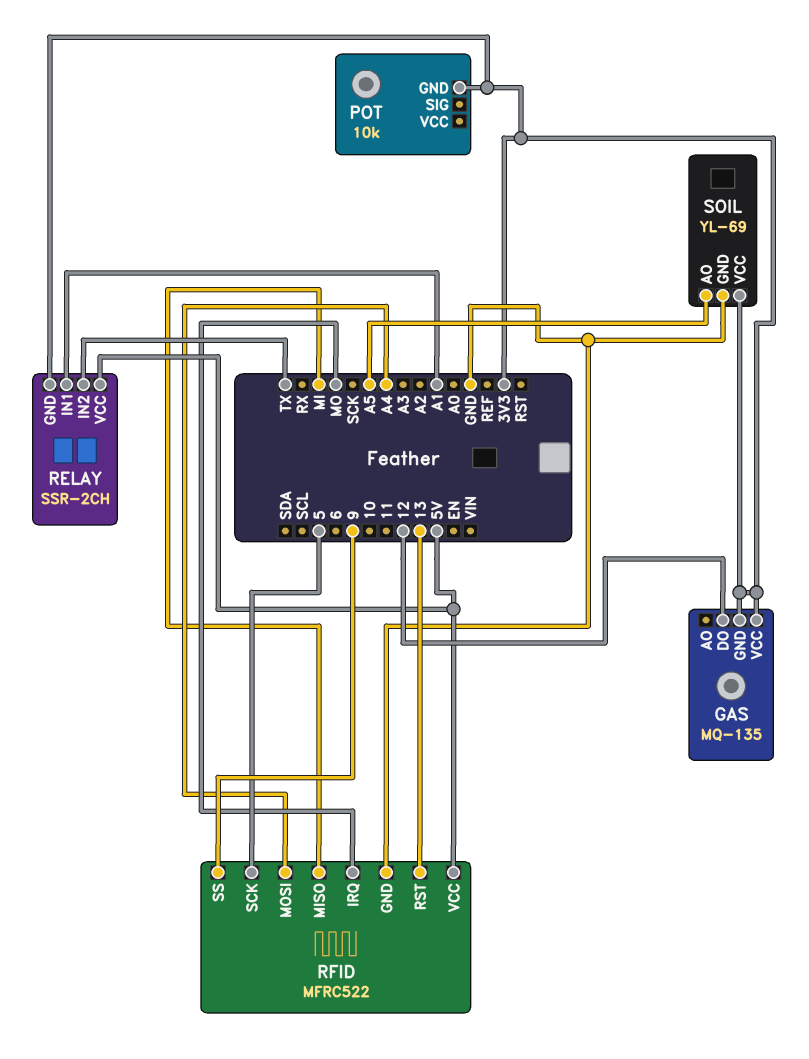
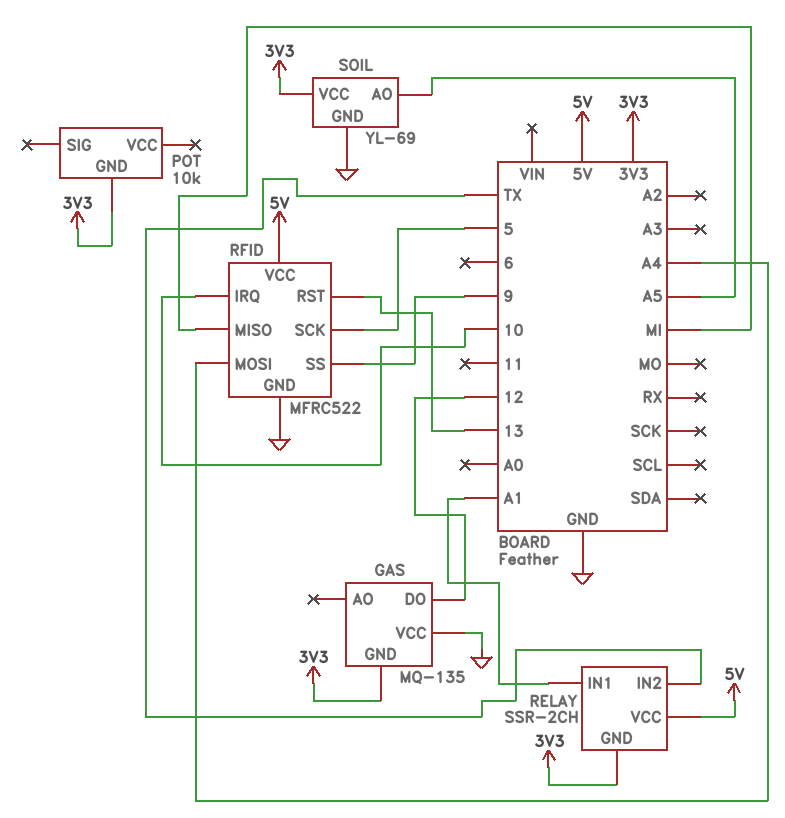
GAS pin VCC: 3V3 -> GND
RFID pin IRQ: MO -> 10

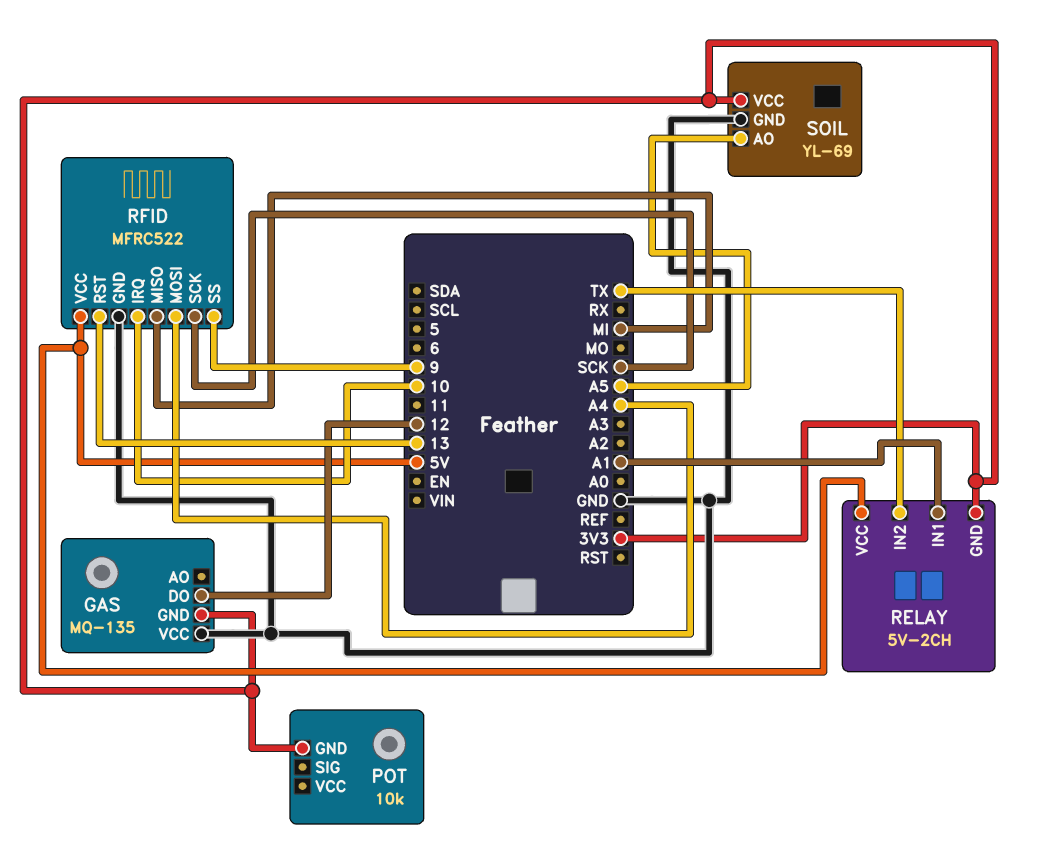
RELAY: SSR-2CH -> 5V-2CH
RFID pin SCK: 5 -> SCK

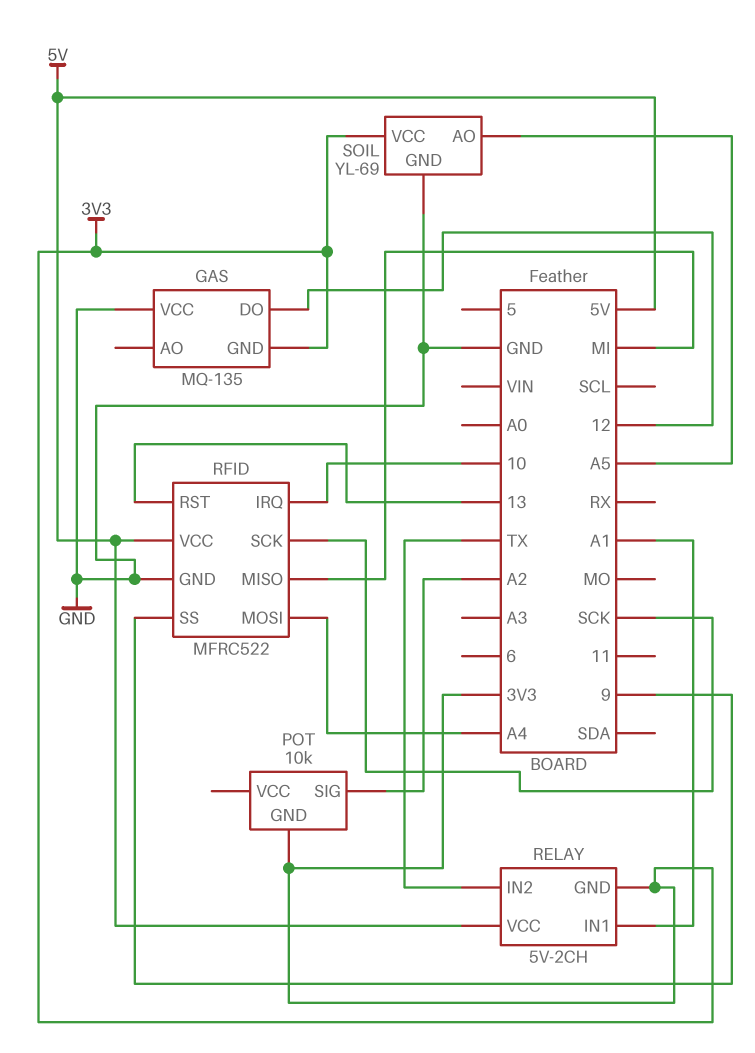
POT pin SIG: none -> A2

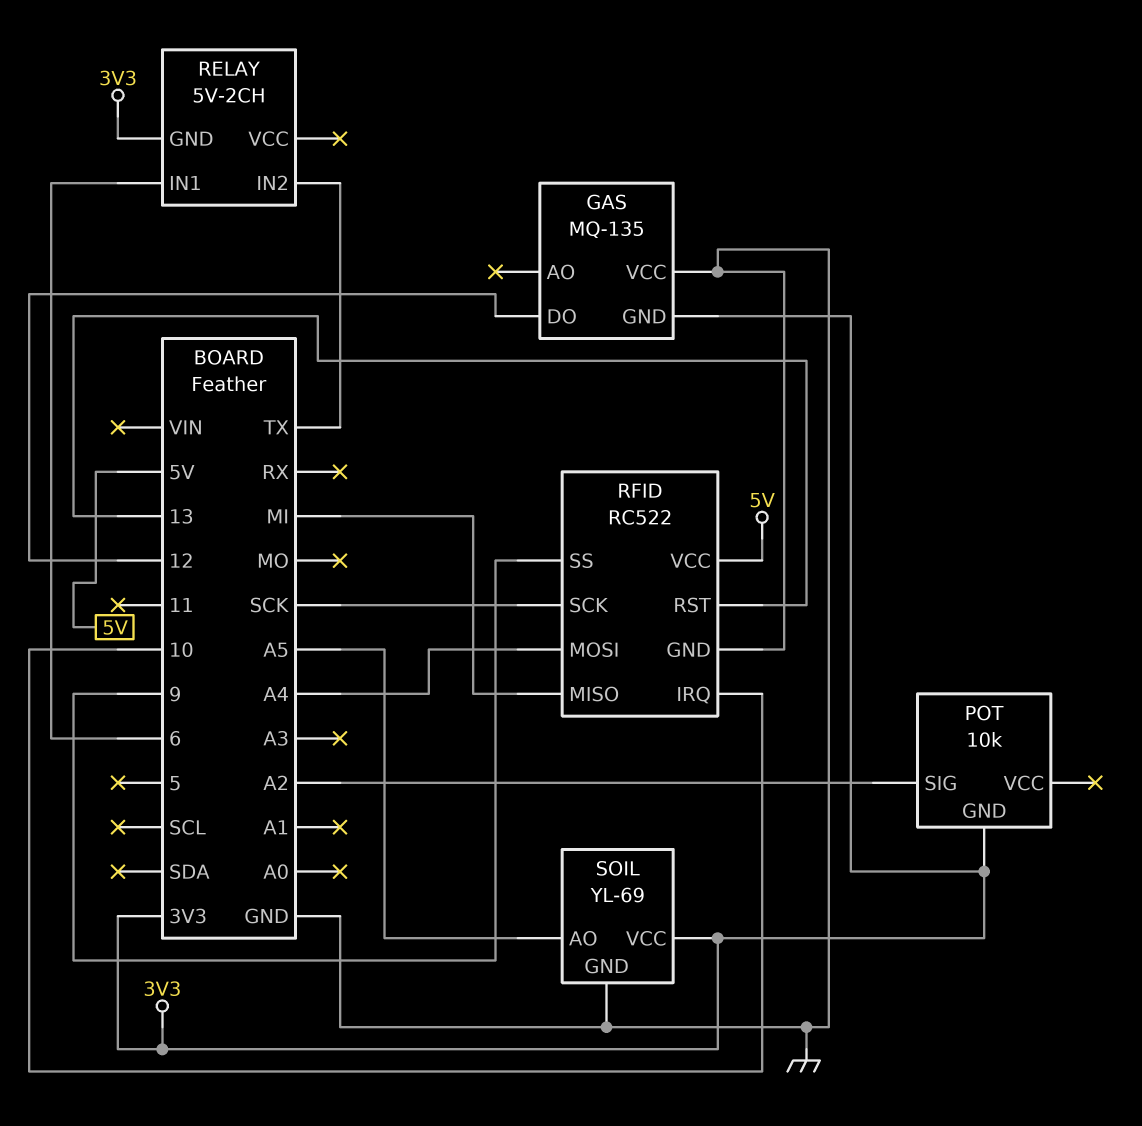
RELAY pin IN1: A1 -> 6
RELAY pin VCC: 5V -> none
RFID: MFRC522 -> RC522

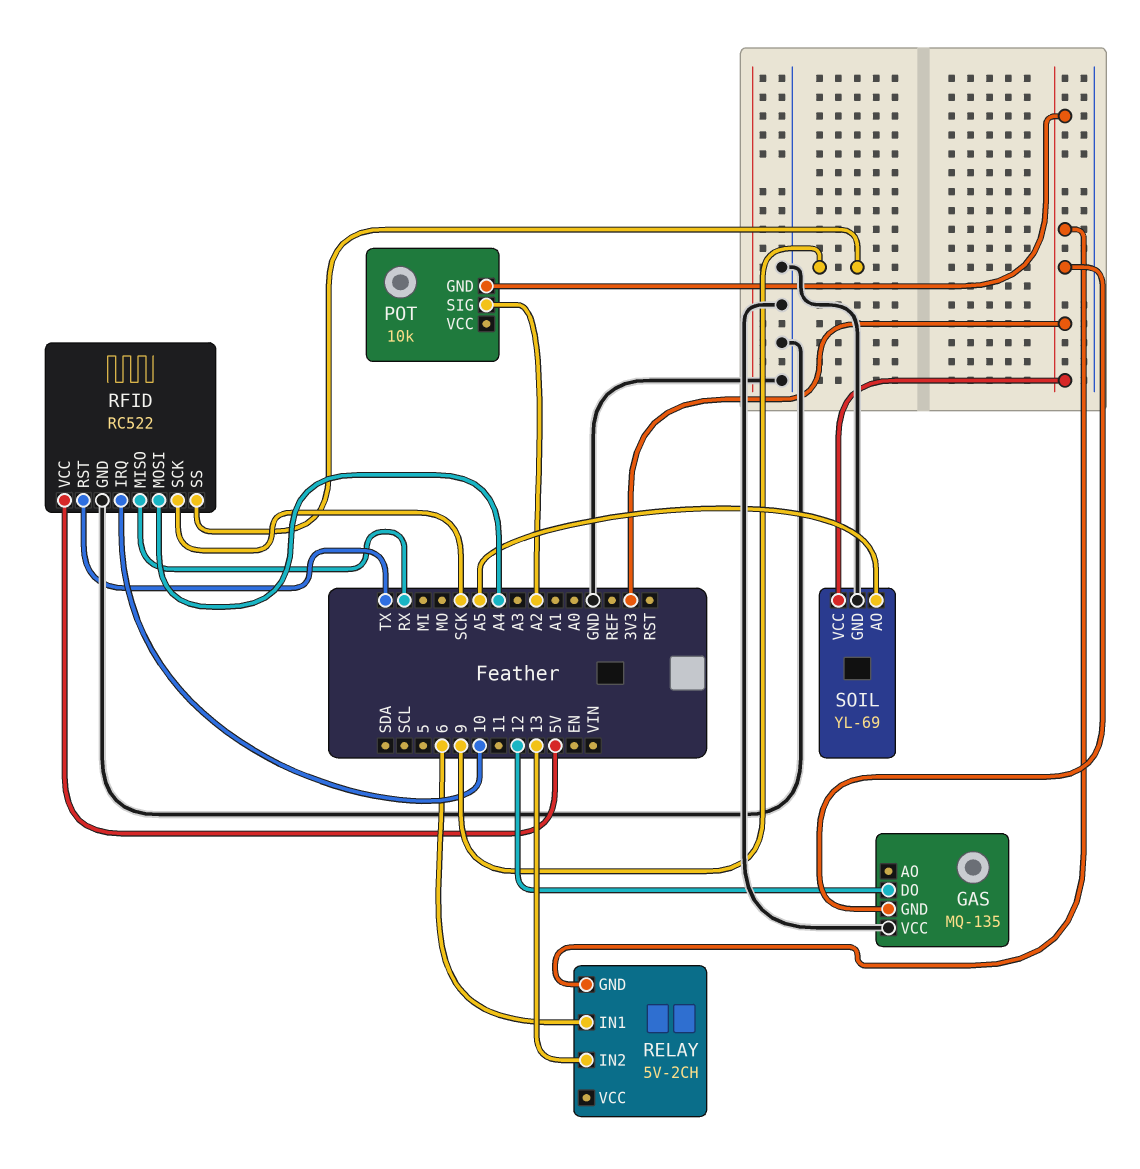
RELAY pin IN2: TX -> 13
RFID pin MISO: MI -> RX
RFID pin RST: 13 -> TX

